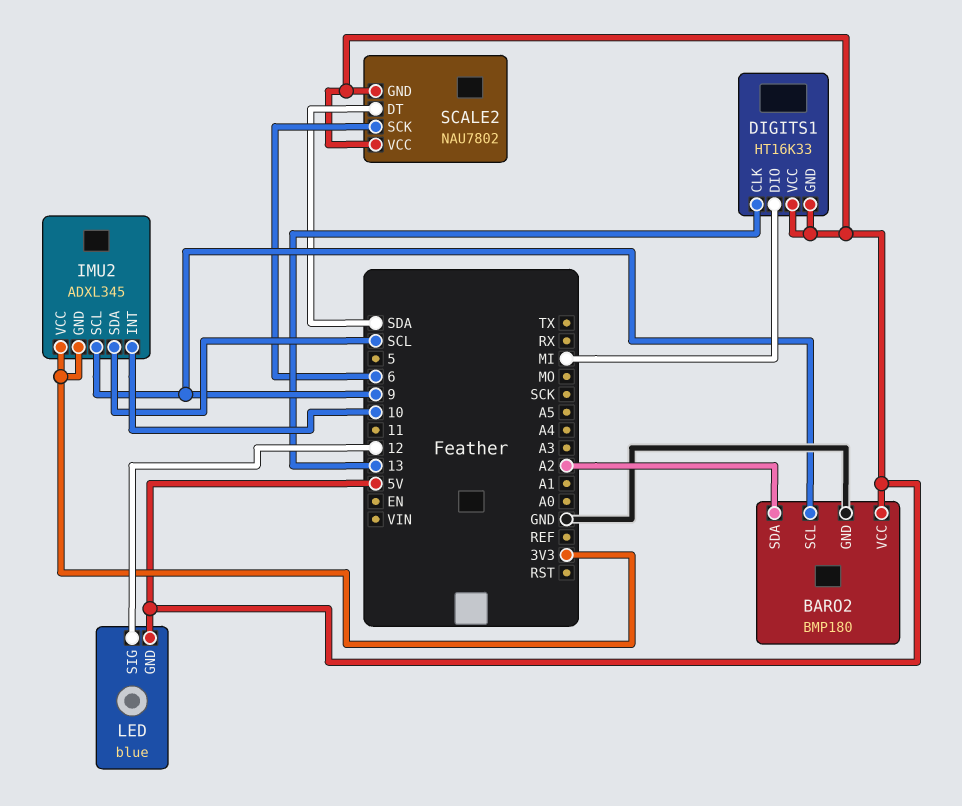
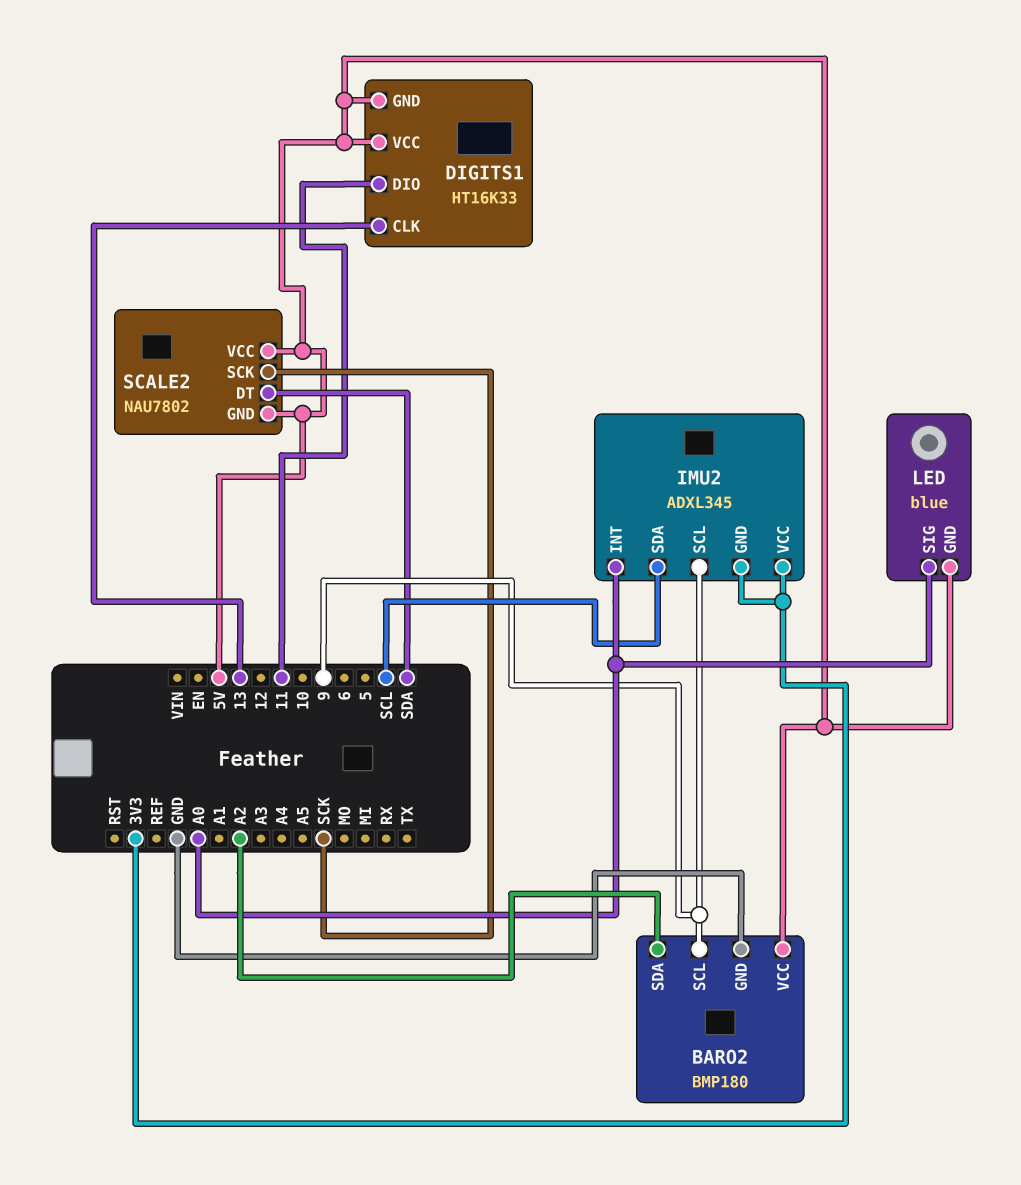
DIGITS1 pin DIO: MI -> 11
IMU2 pin INT: 10 -> A0
LED pin SIG: 12 -> A0
SCALE2 pin SCK: 6 -> SCK

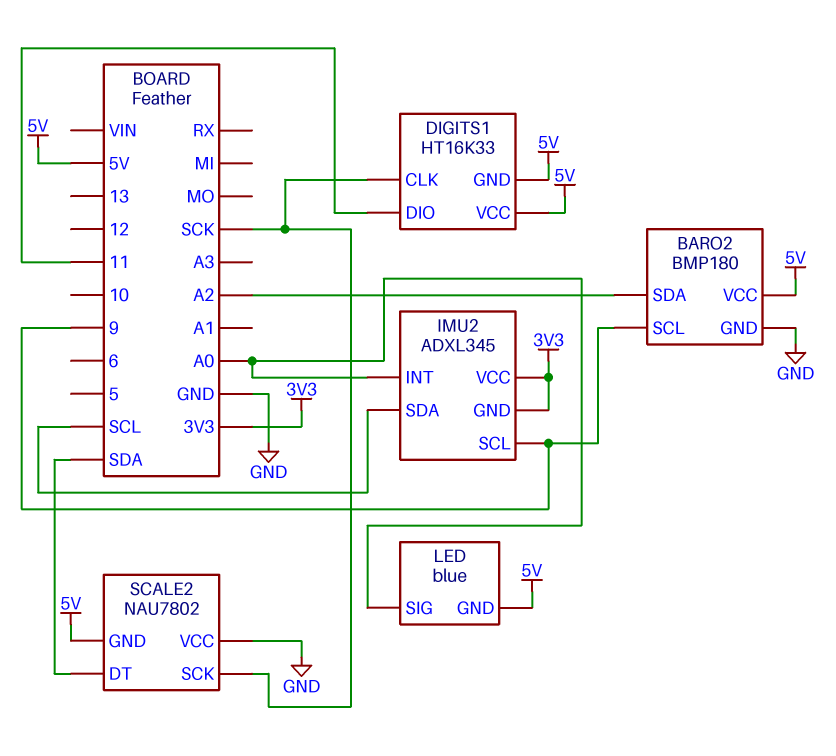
DIGITS1 pin CLK: 13 -> SCK
SCALE2 pin VCC: 5V -> GND

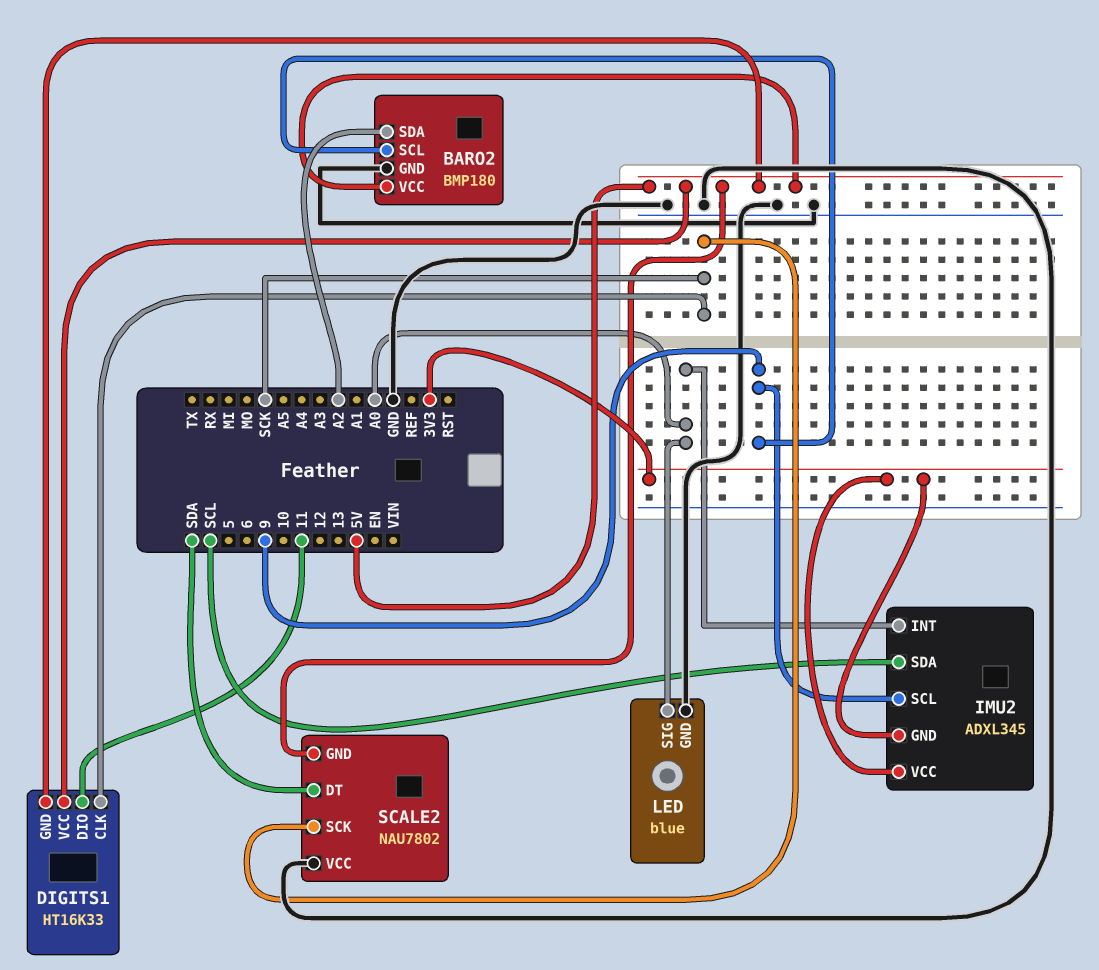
LED pin GND: 5V -> GND

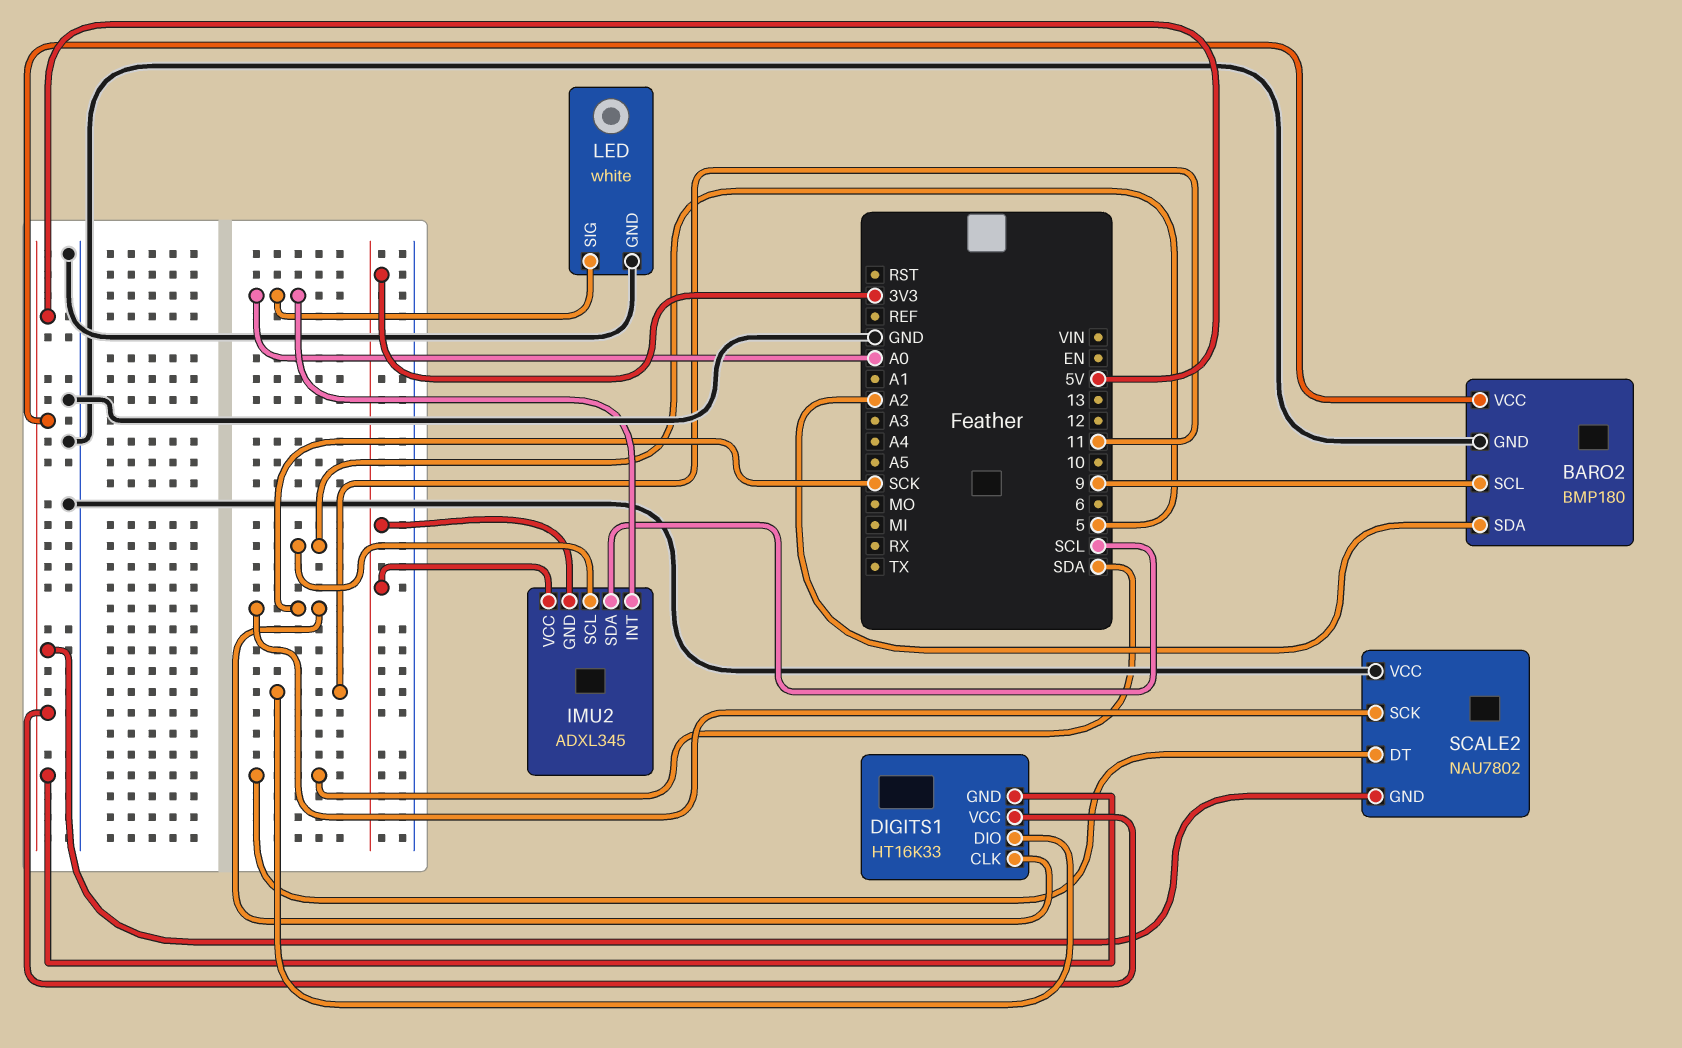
IMU2 pin SCL: 9 -> 5
LED: blue -> white

